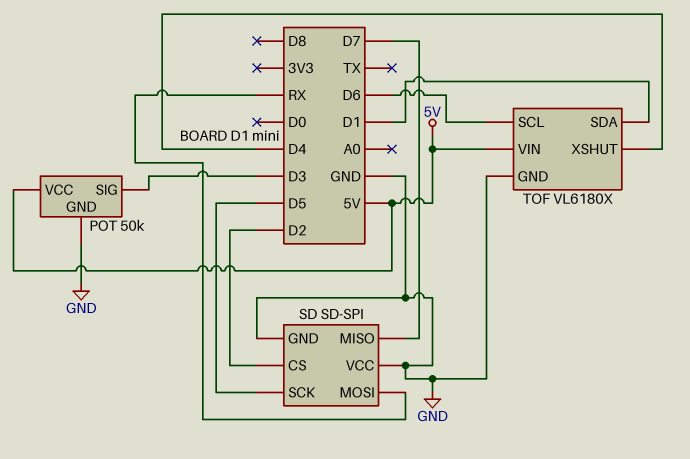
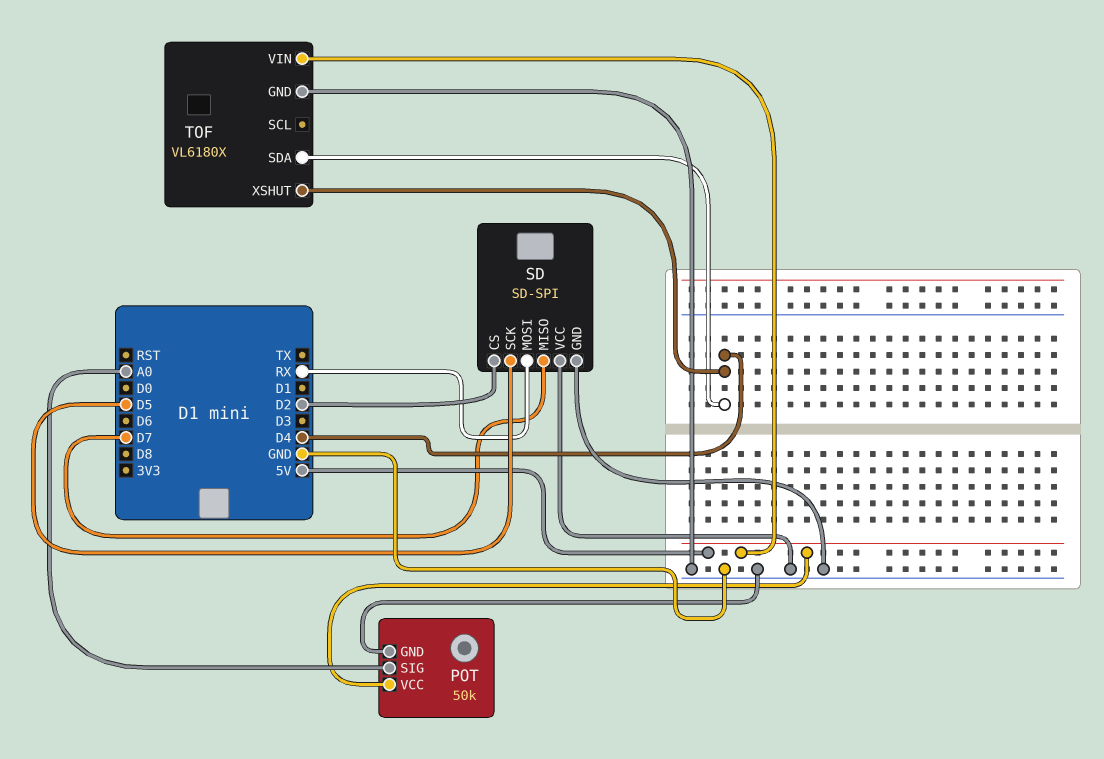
POT pin SIG: D3 -> A0
TOF pin SCL: D6 -> none
TOF pin SDA: D1 -> D4

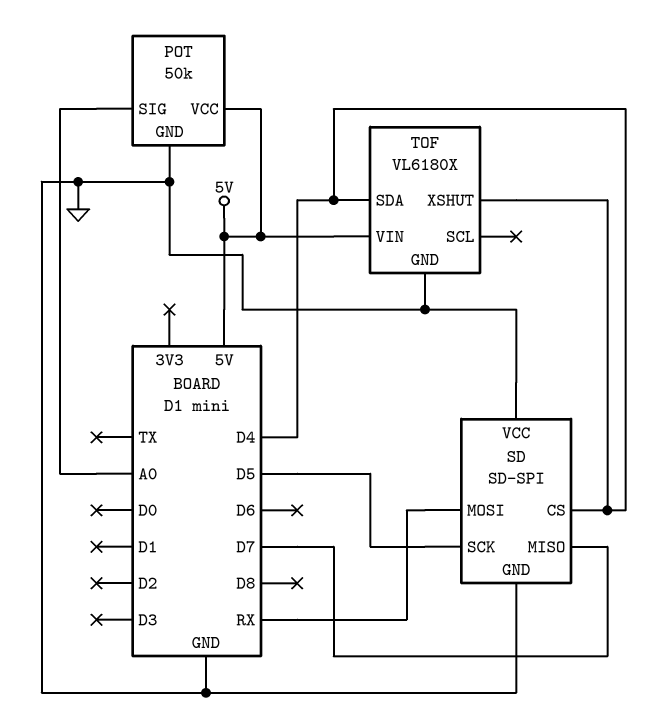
SD pin CS: D2 -> D4

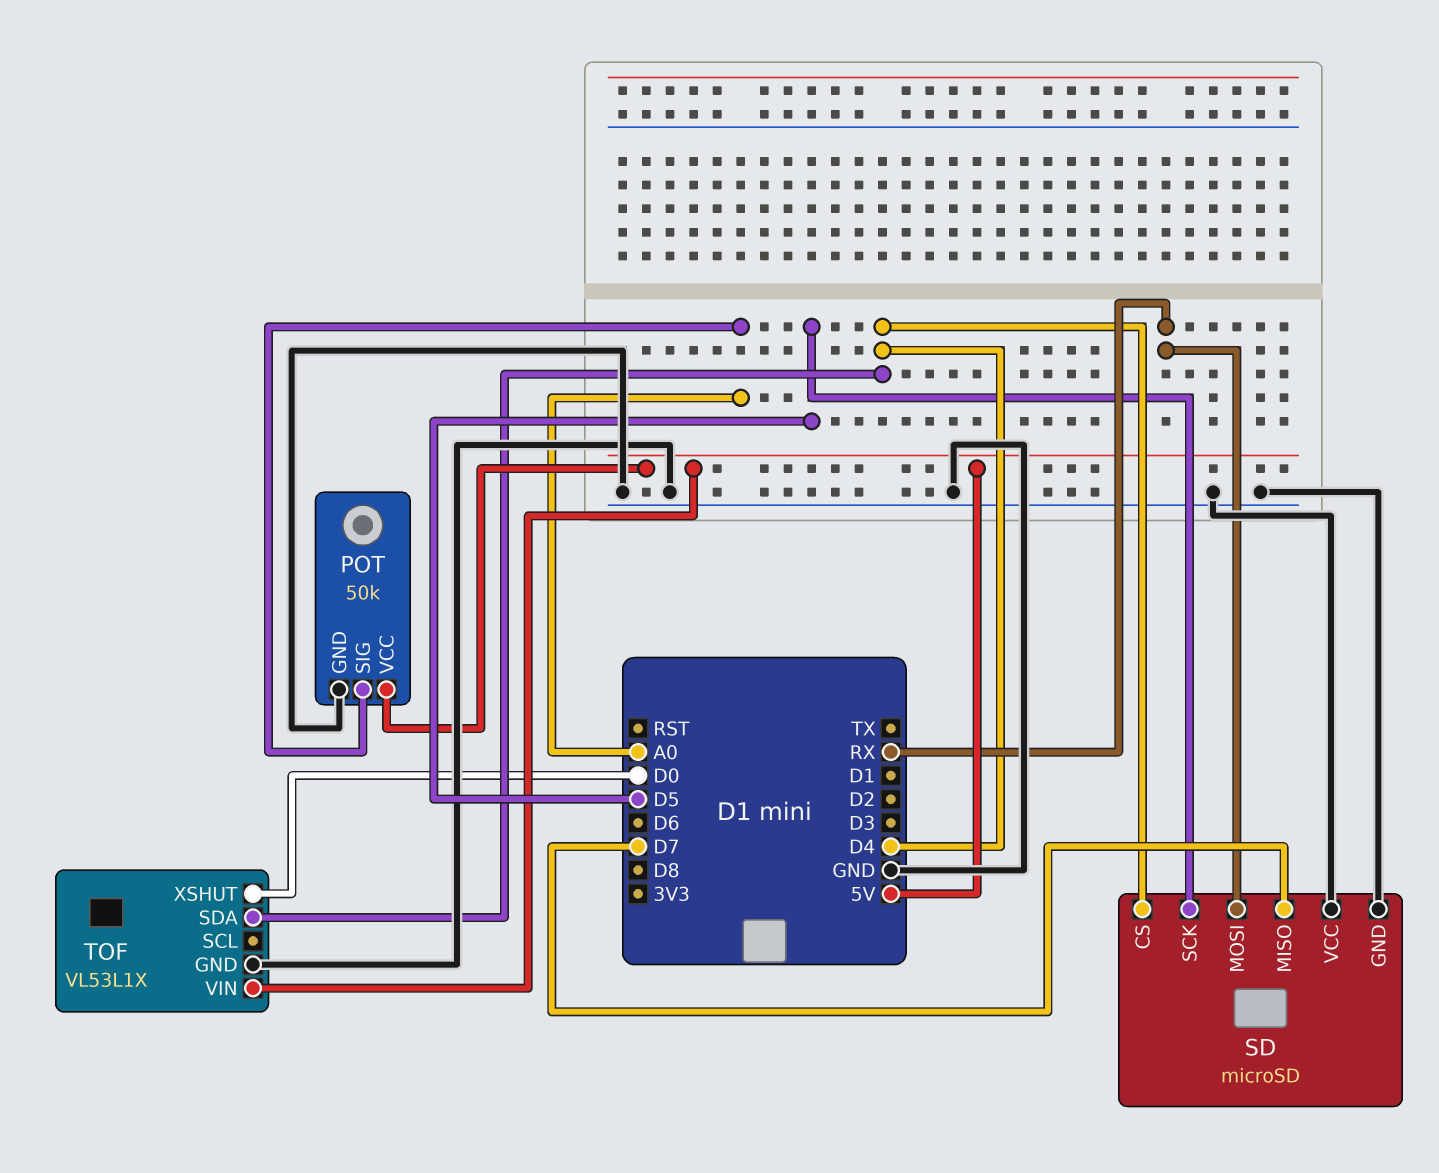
SD: SD-SPI -> microSD
TOF: VL6180X -> VL53L1X
TOF pin XSHUT: D4 -> D0

